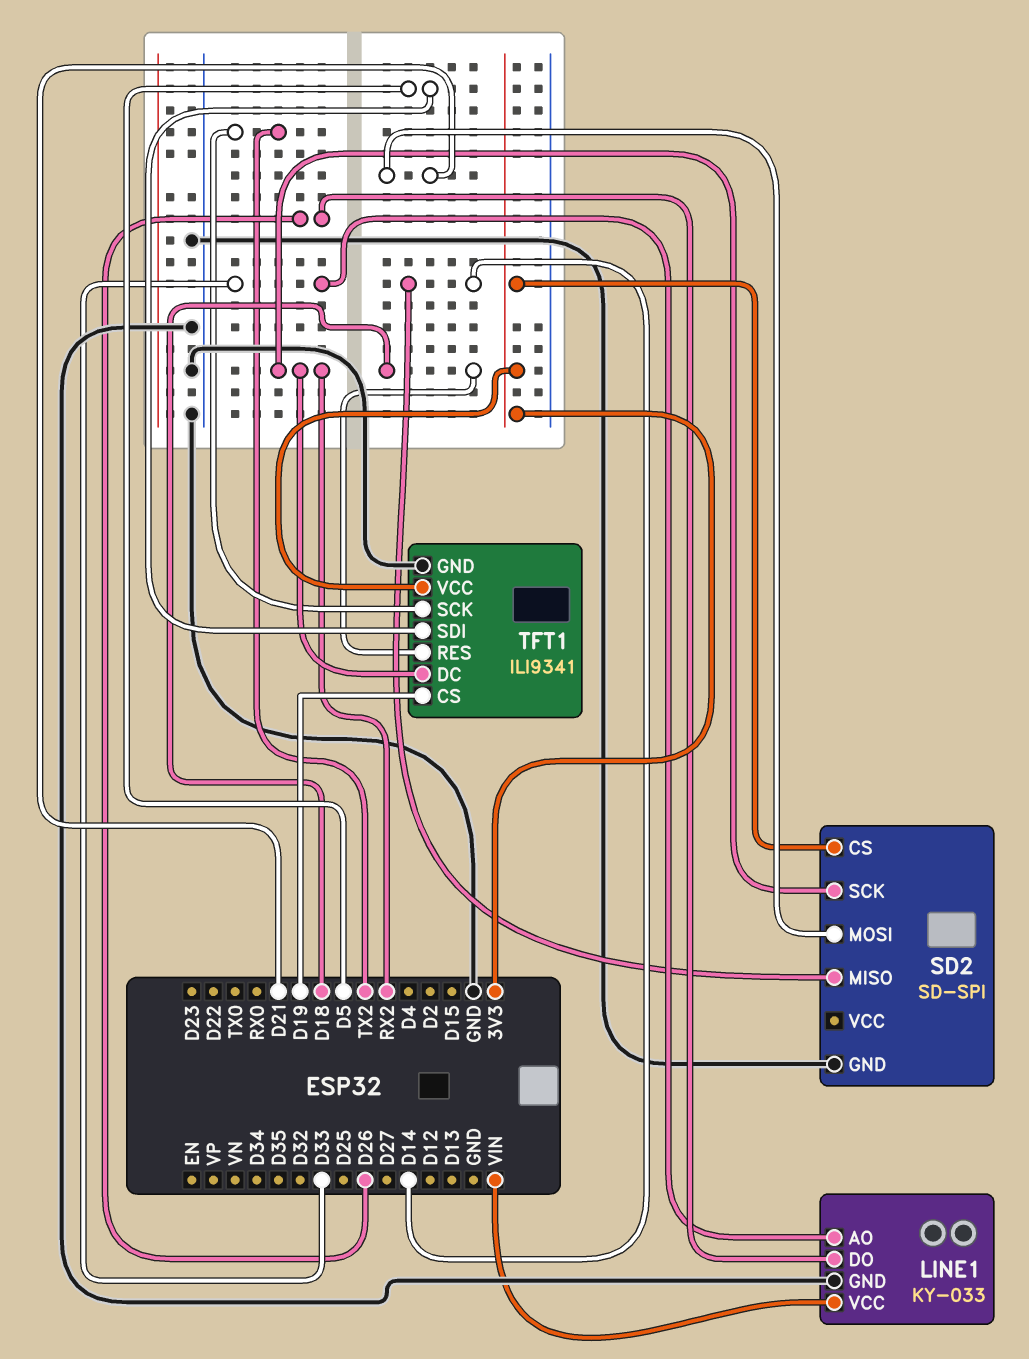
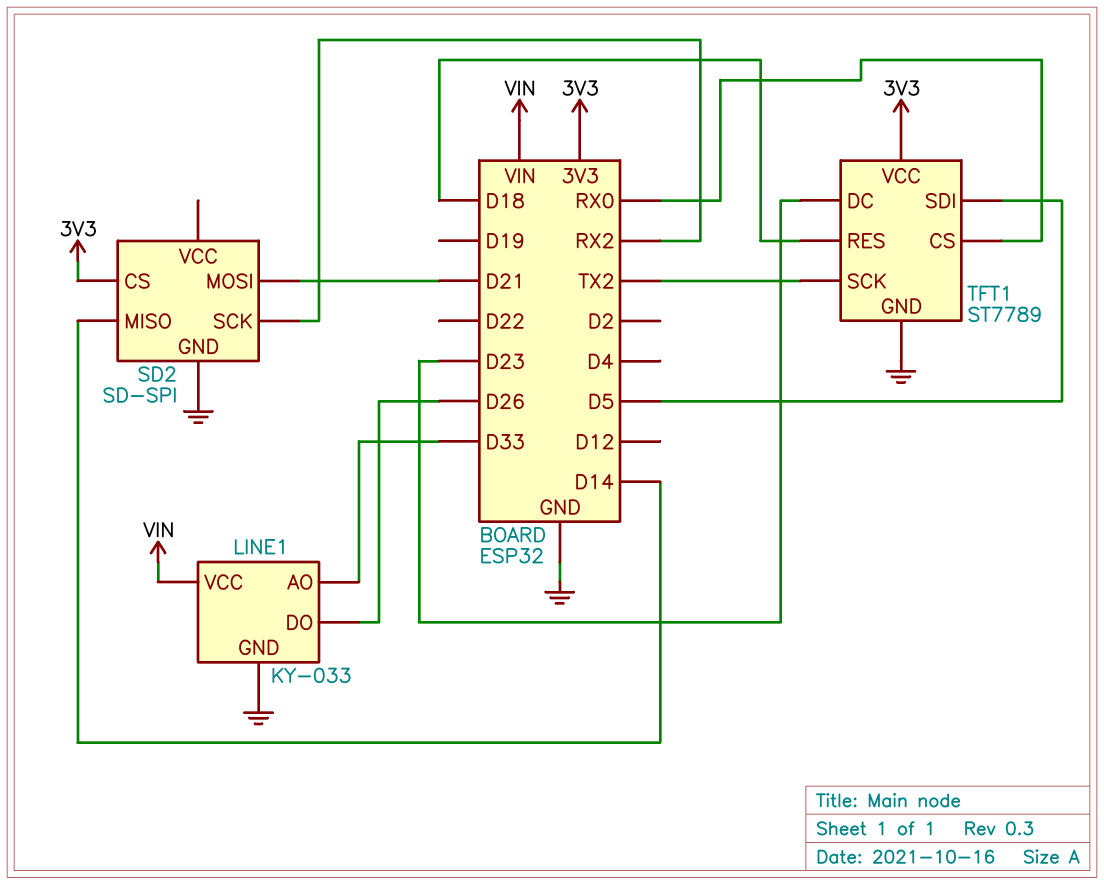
TFT1: ILI9341 -> ST7789
TFT1 pin CS: D19 -> RX0
TFT1 pin DC: RX2 -> D23

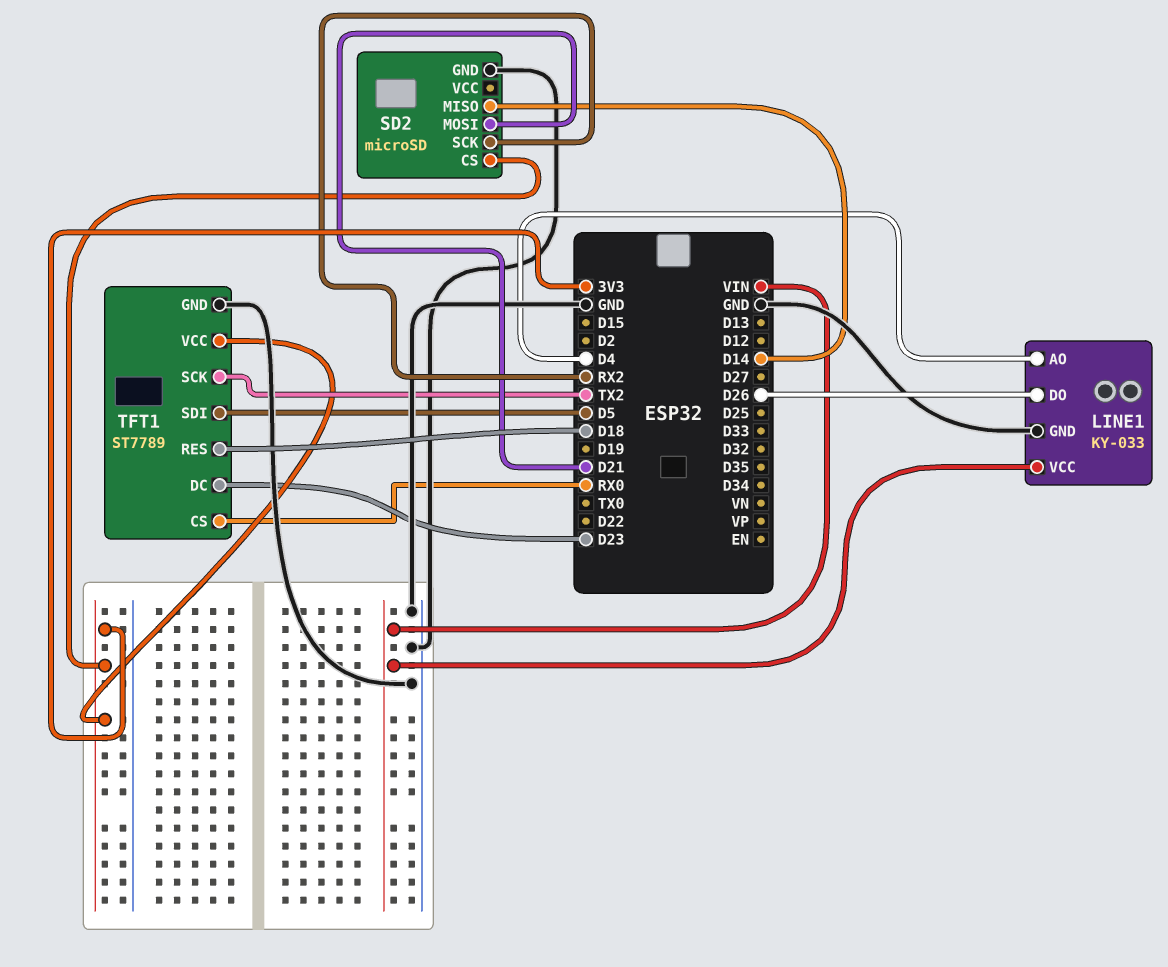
LINE1 pin AO: D33 -> D4
SD2: SD-SPI -> microSD

